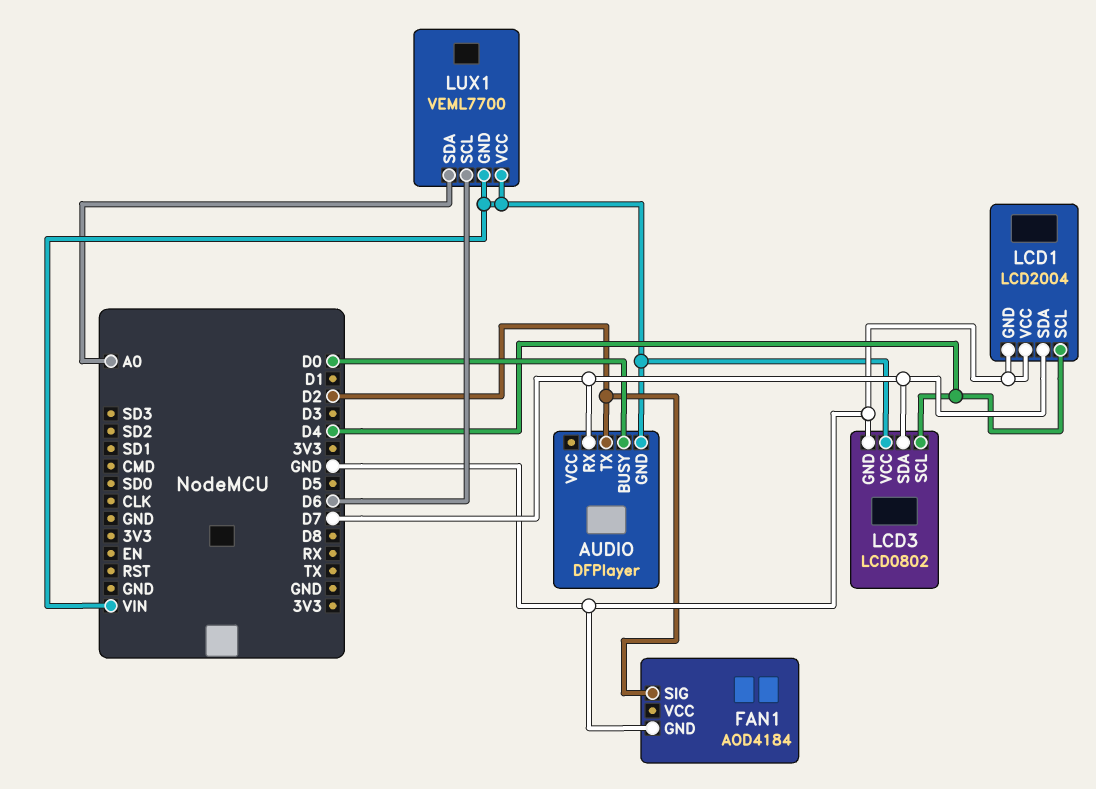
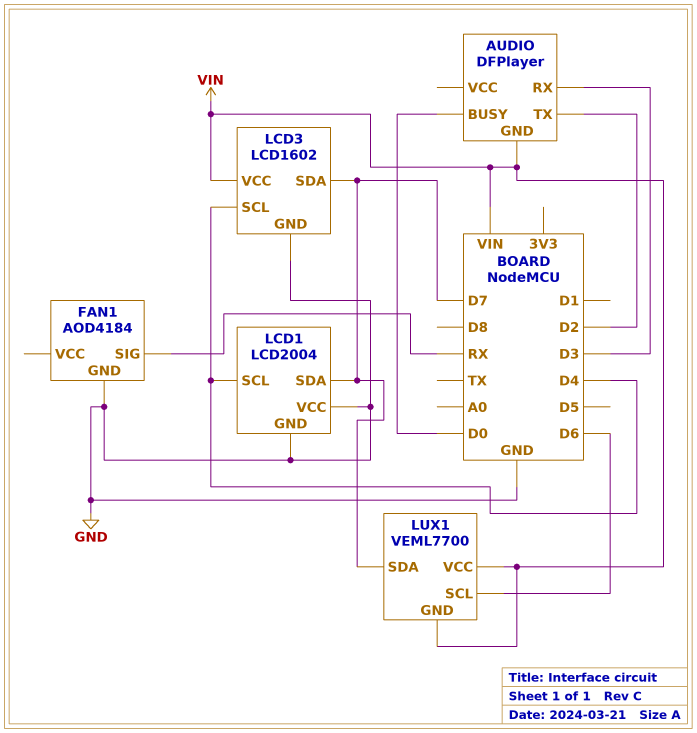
AUDIO pin RX: D7 -> D3
FAN1 pin SIG: D2 -> RX
LCD3: LCD0802 -> LCD1602
LUX1 pin SDA: A0 -> D7

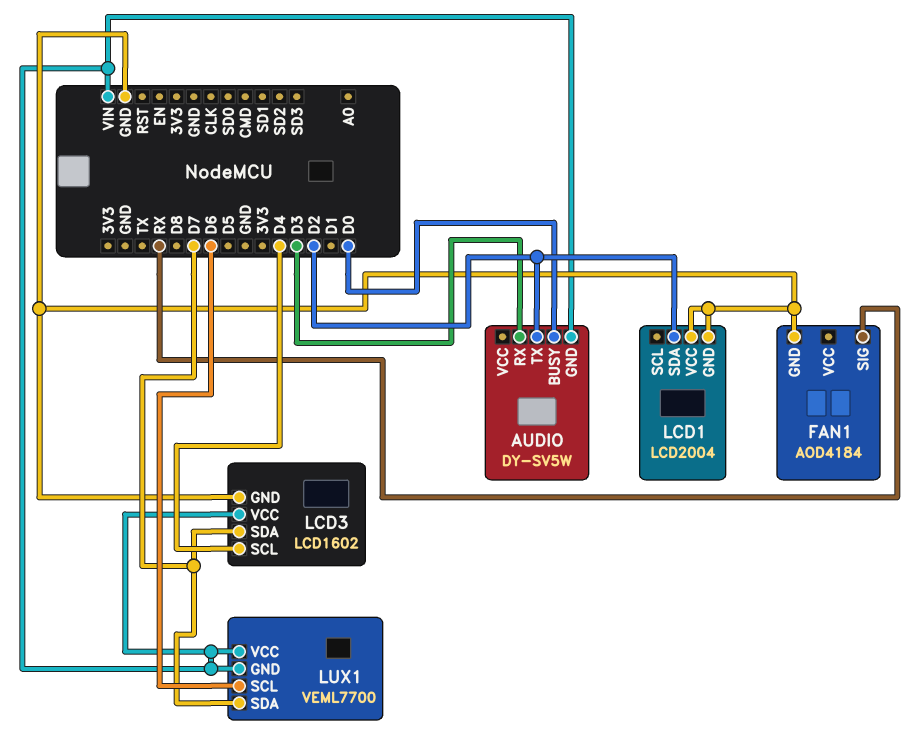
AUDIO: DFPlayer -> DY-SV5W
LCD1 pin SCL: D4 -> none
LCD1 pin SDA: D7 -> D2

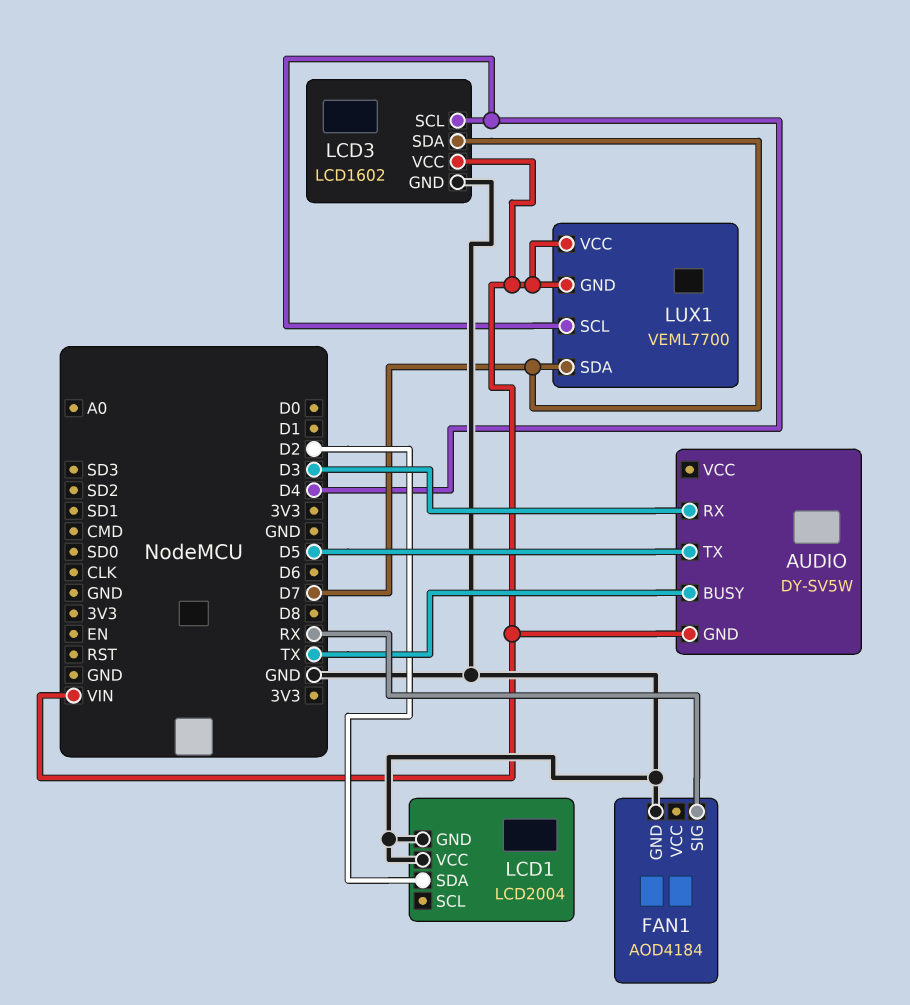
AUDIO pin BUSY: D0 -> TX
AUDIO pin TX: D2 -> D5
LUX1 pin SCL: D6 -> D4

